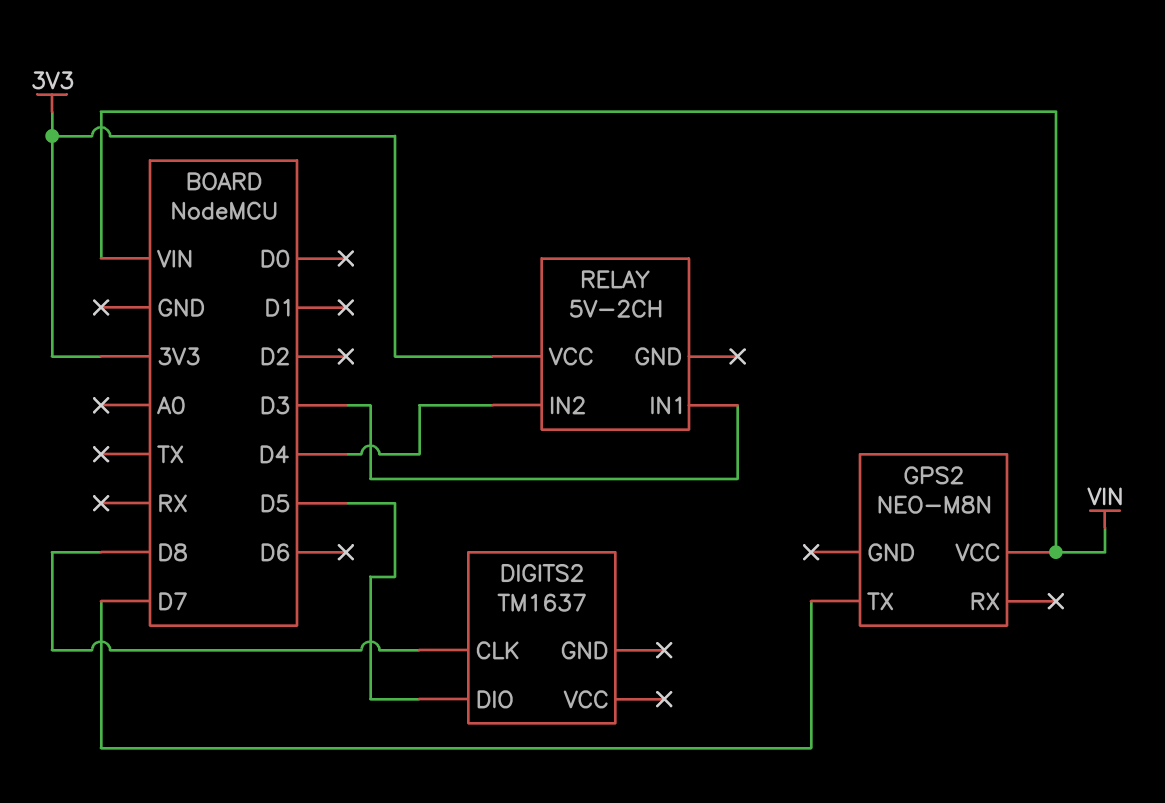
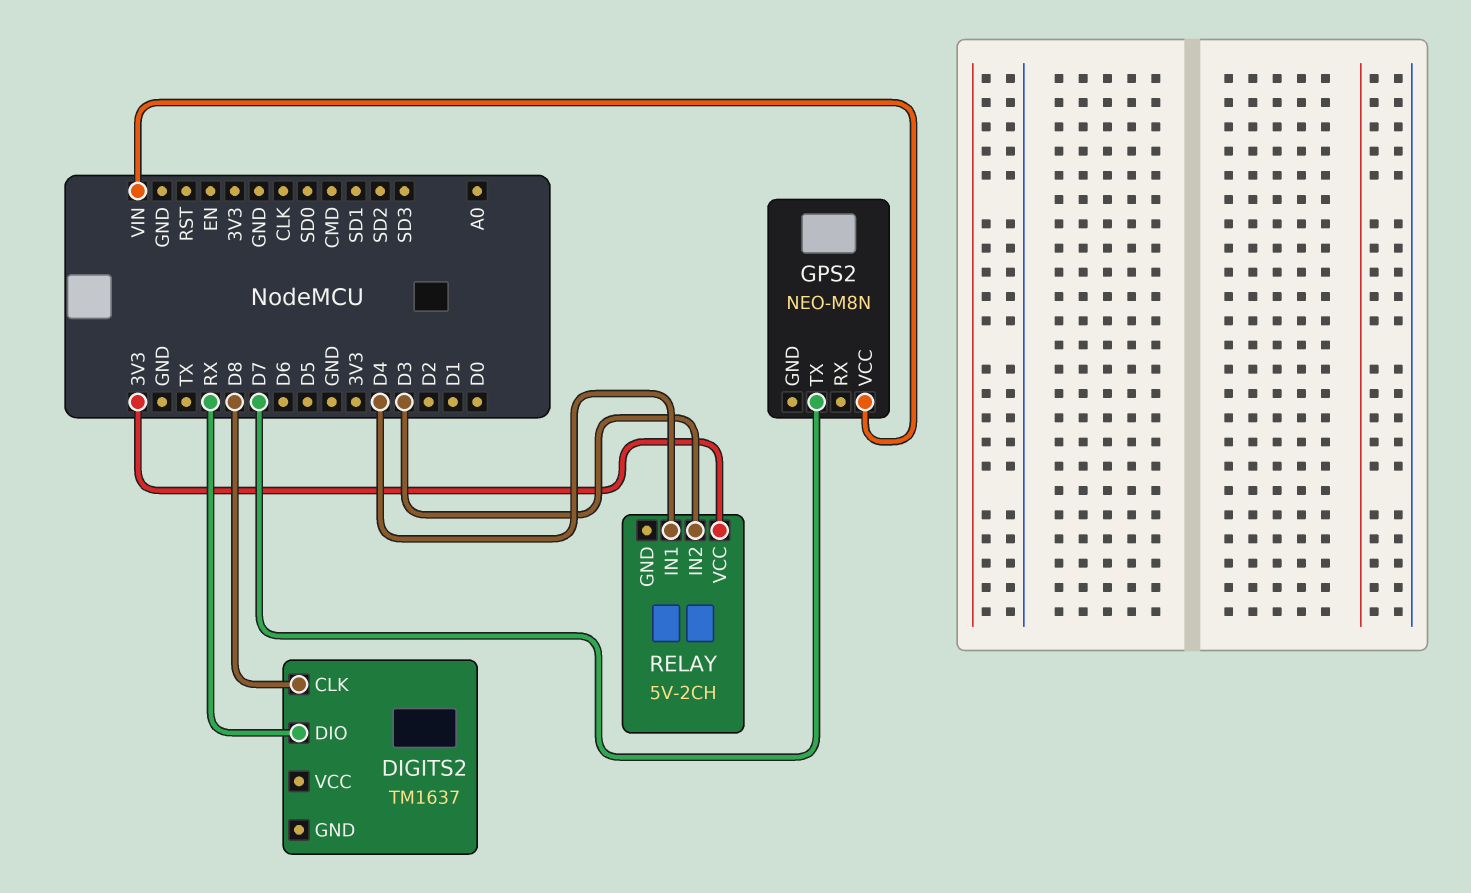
DIGITS2 pin DIO: D5 -> RX
RELAY pin IN1: D3 -> D4
RELAY pin IN2: D4 -> D3

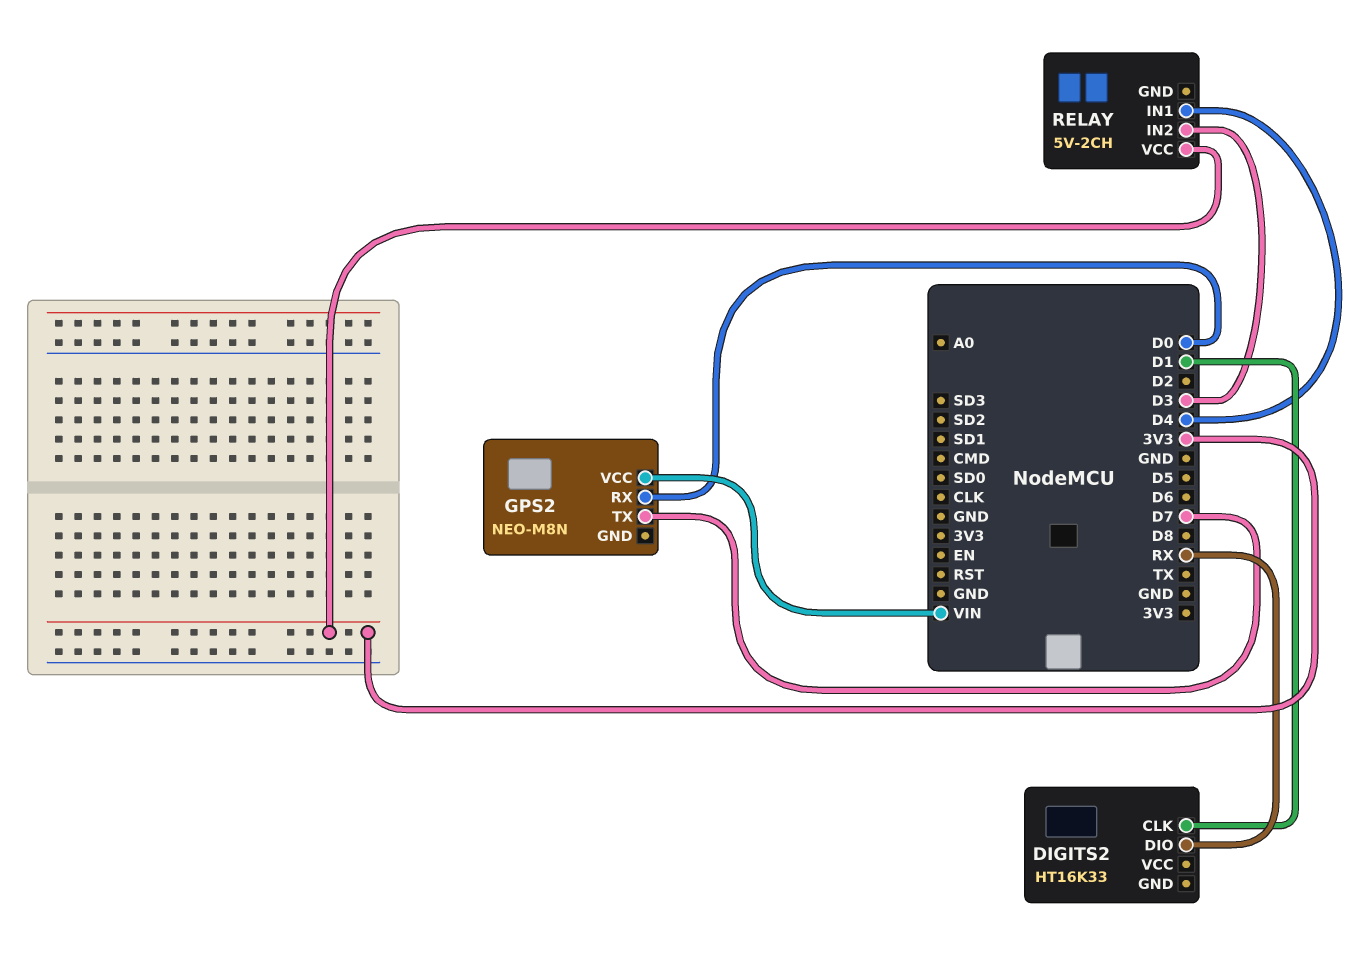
DIGITS2: TM1637 -> HT16K33
DIGITS2 pin CLK: D8 -> D1
GPS2 pin RX: none -> D0

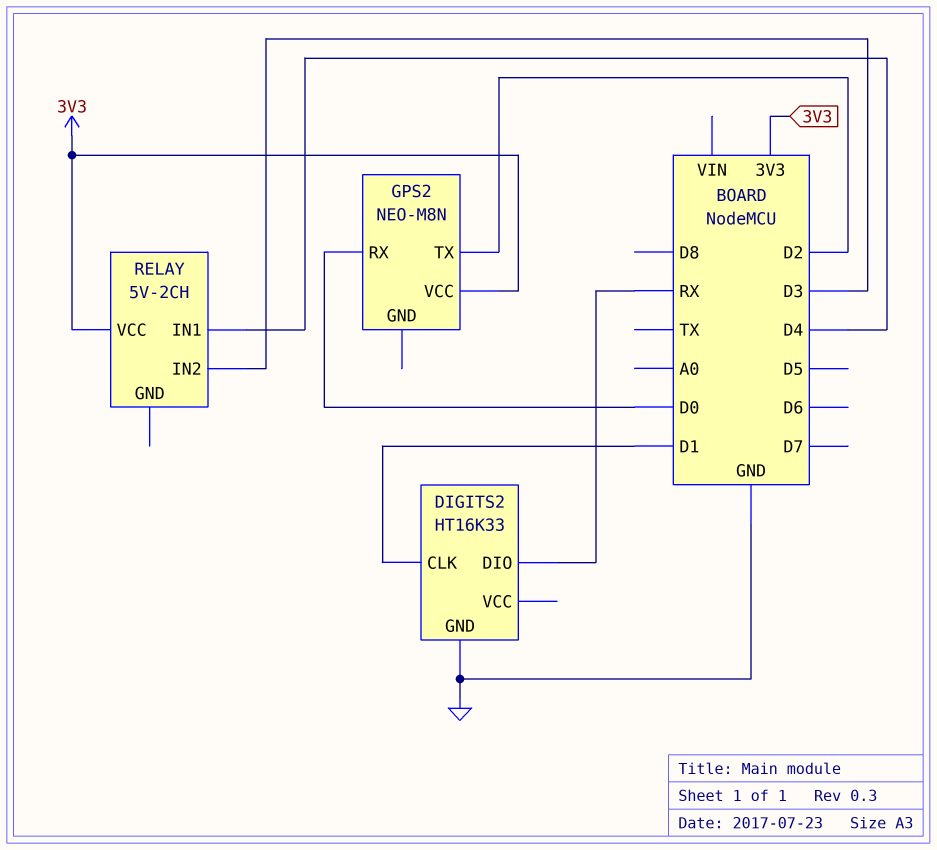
DIGITS2 pin GND: none -> GND
GPS2 pin TX: D7 -> D2
GPS2 pin VCC: VIN -> 3V3

